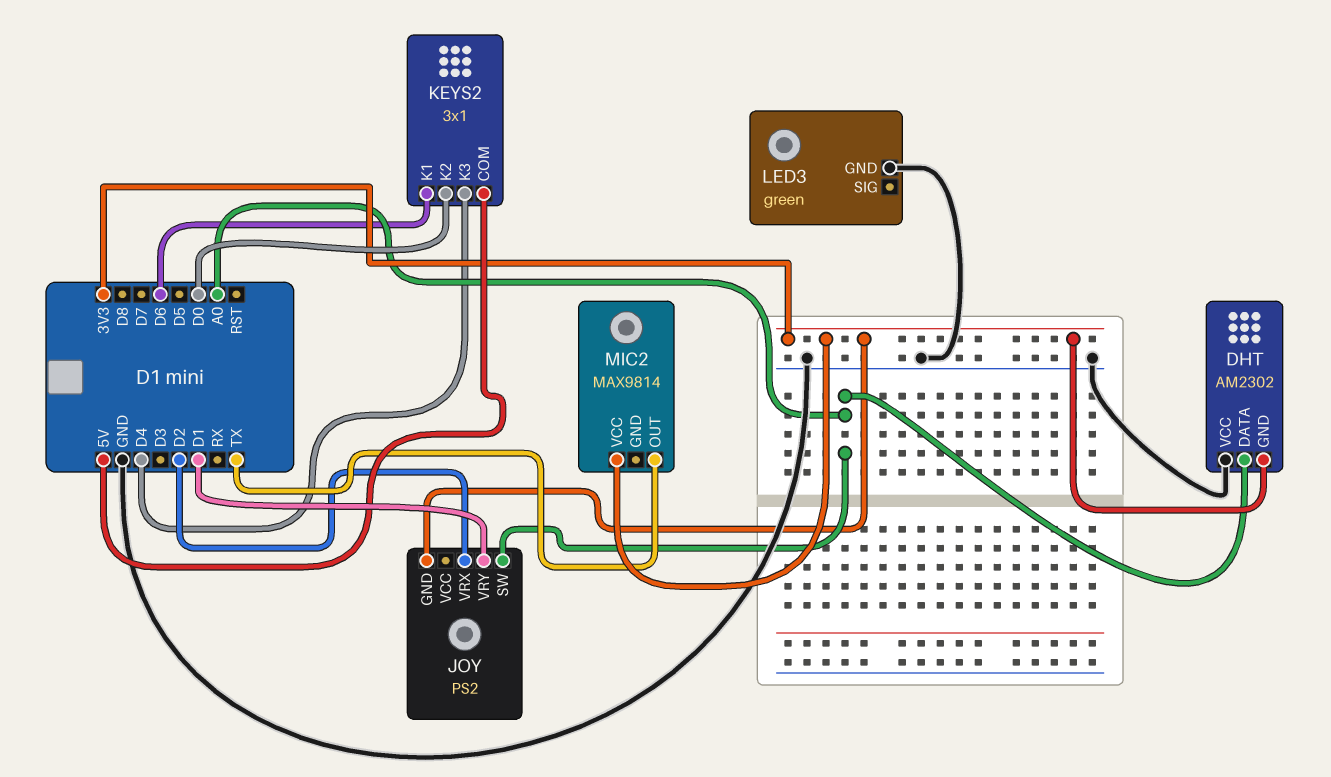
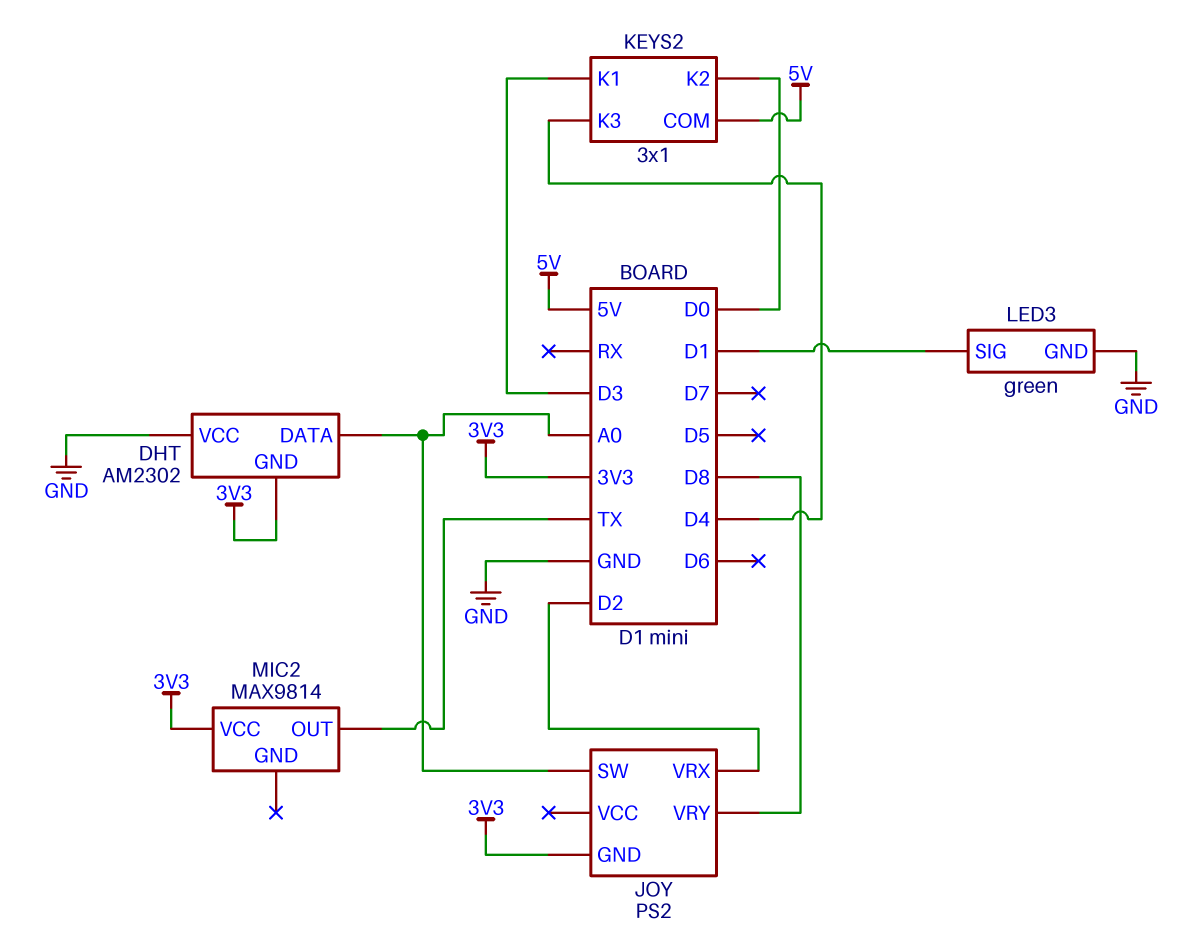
JOY pin VRY: D1 -> D8
KEYS2 pin K1: D6 -> D3
LED3 pin SIG: none -> D1

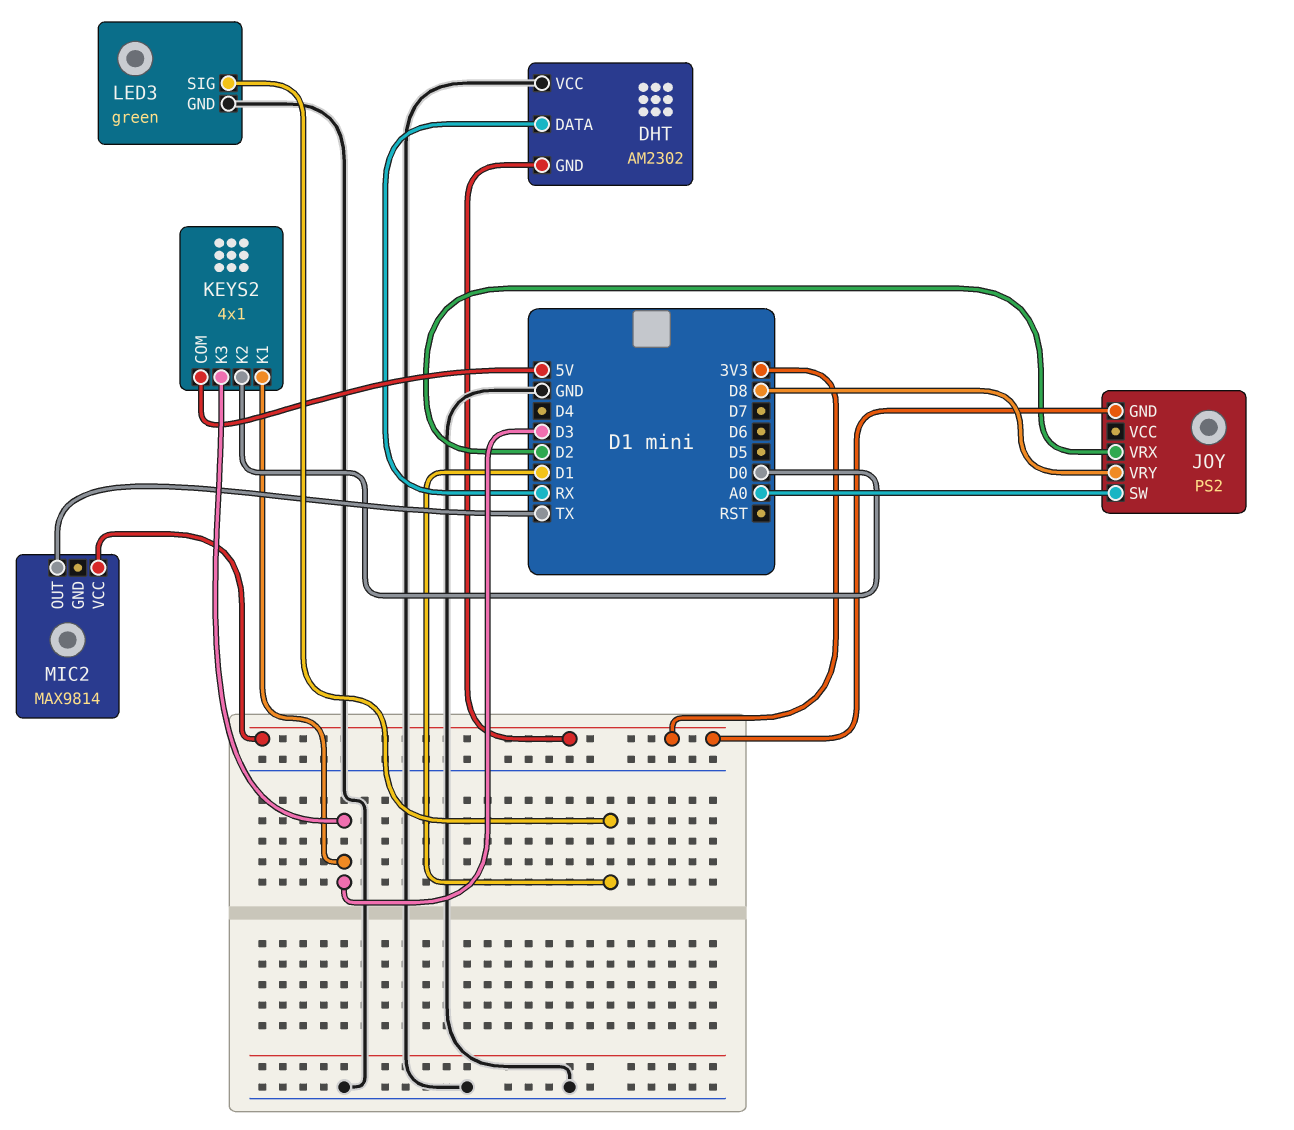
DHT pin DATA: A0 -> RX
KEYS2: 3x1 -> 4x1
KEYS2 pin K3: D4 -> D3

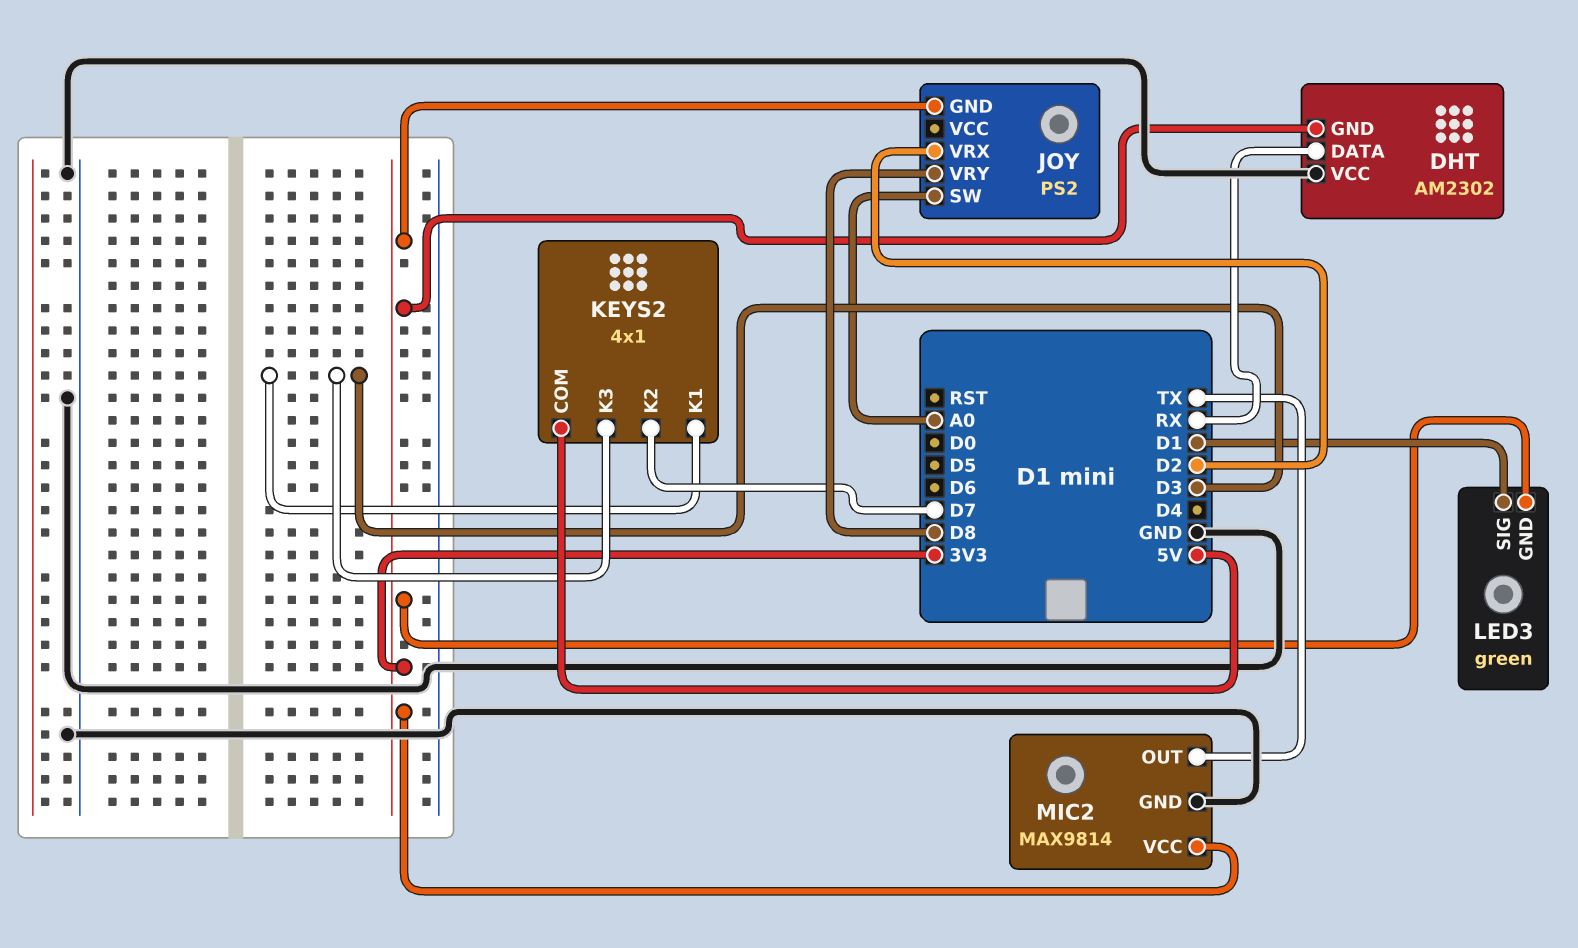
KEYS2 pin K2: D0 -> D7
LED3 pin GND: GND -> 3V3
MIC2 pin GND: none -> GND

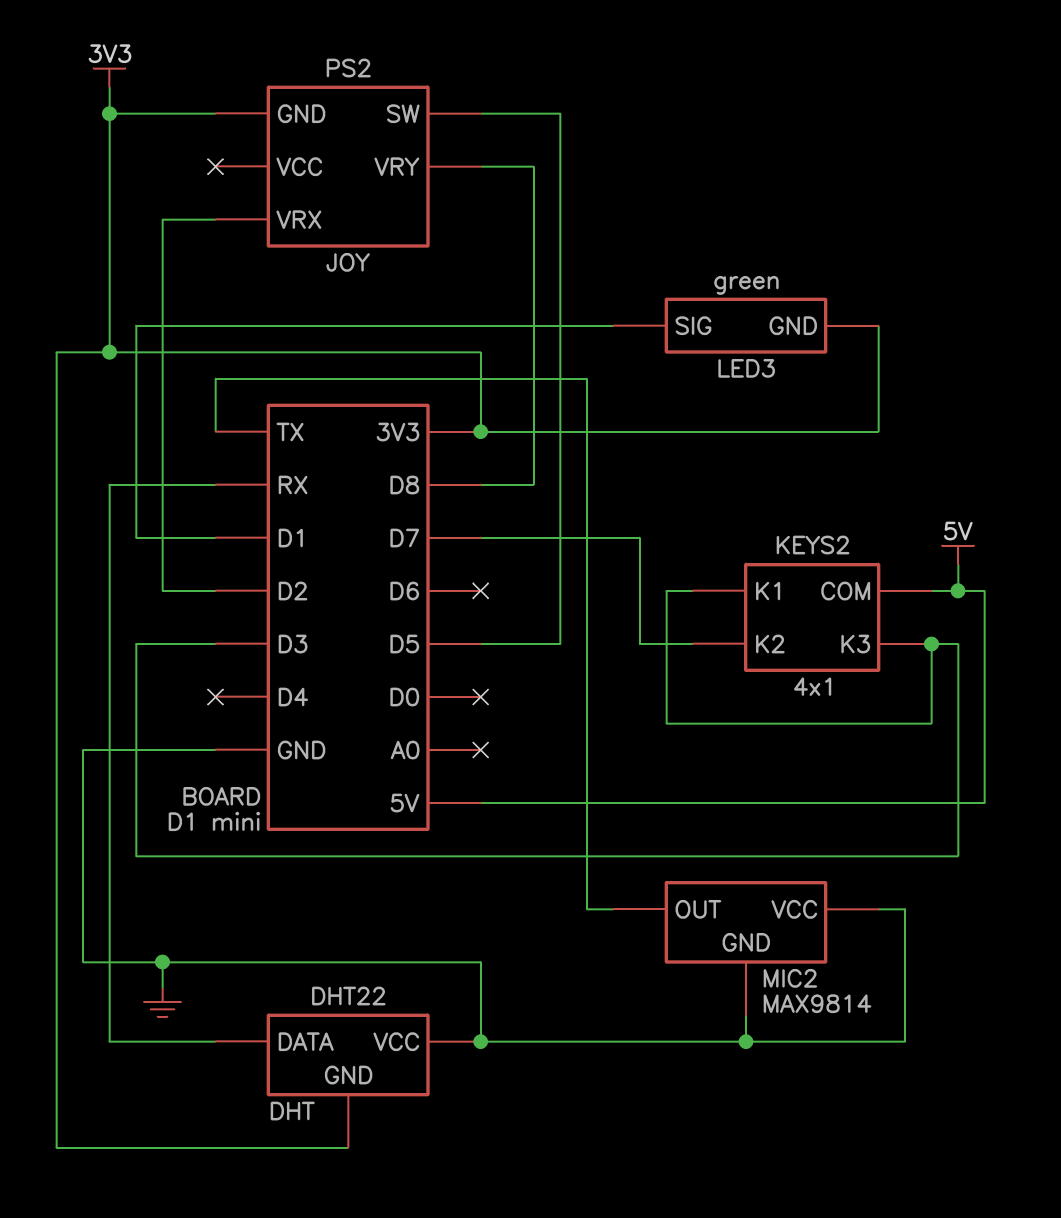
DHT: AM2302 -> DHT22
JOY pin SW: A0 -> D5
MIC2 pin VCC: 3V3 -> GND

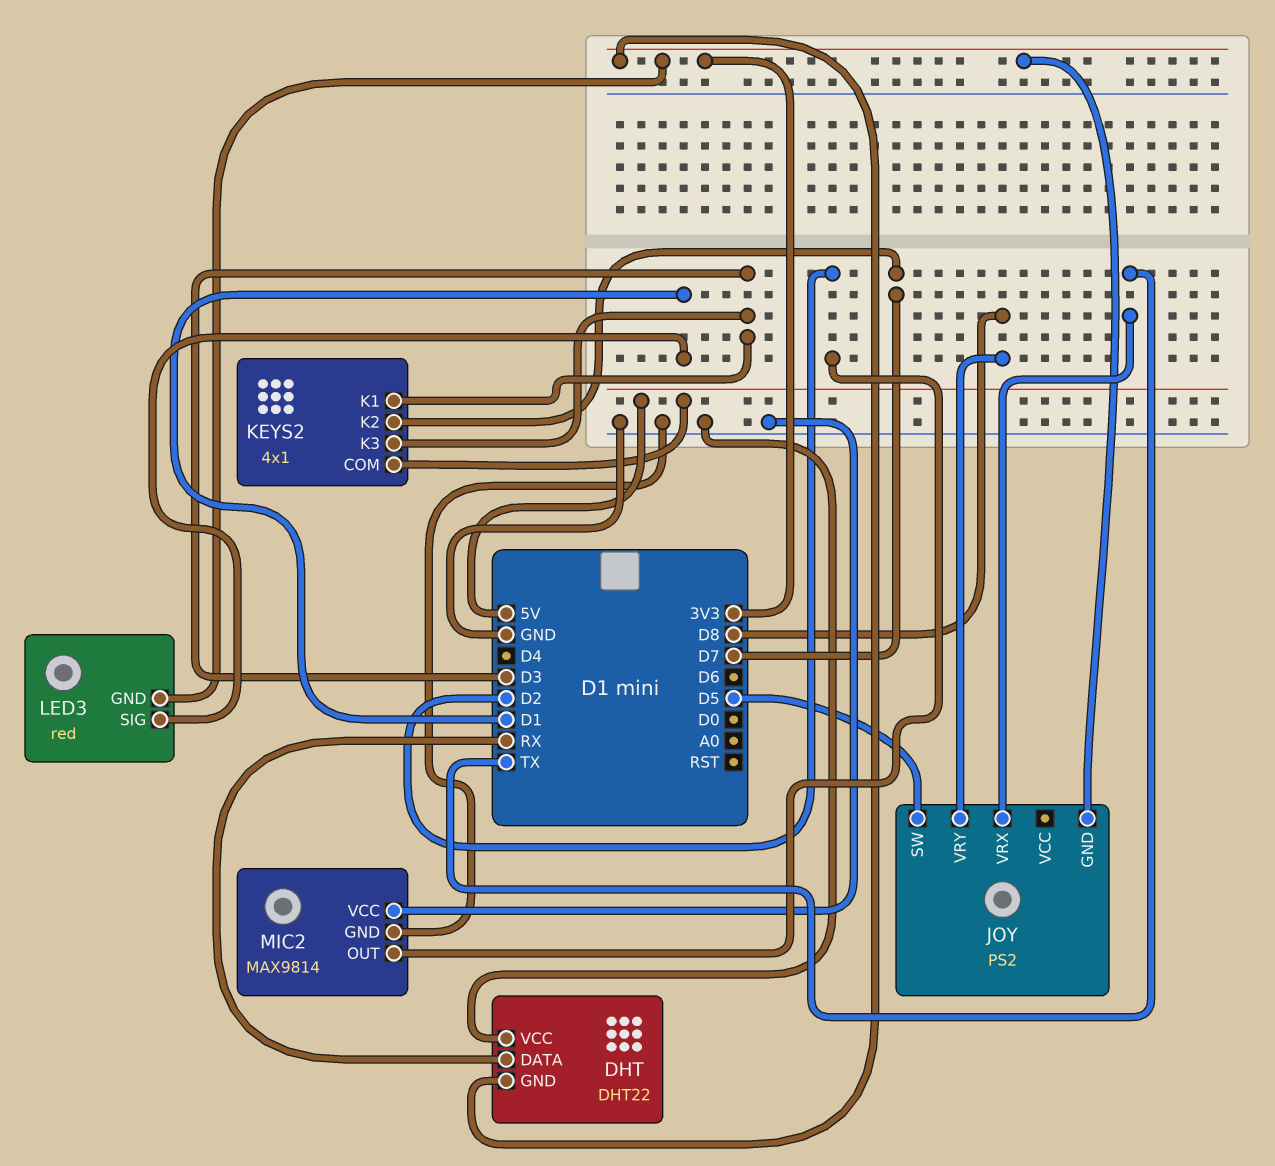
JOY pin VRX: D2 -> TX
LED3: green -> red
MIC2 pin OUT: TX -> D2

